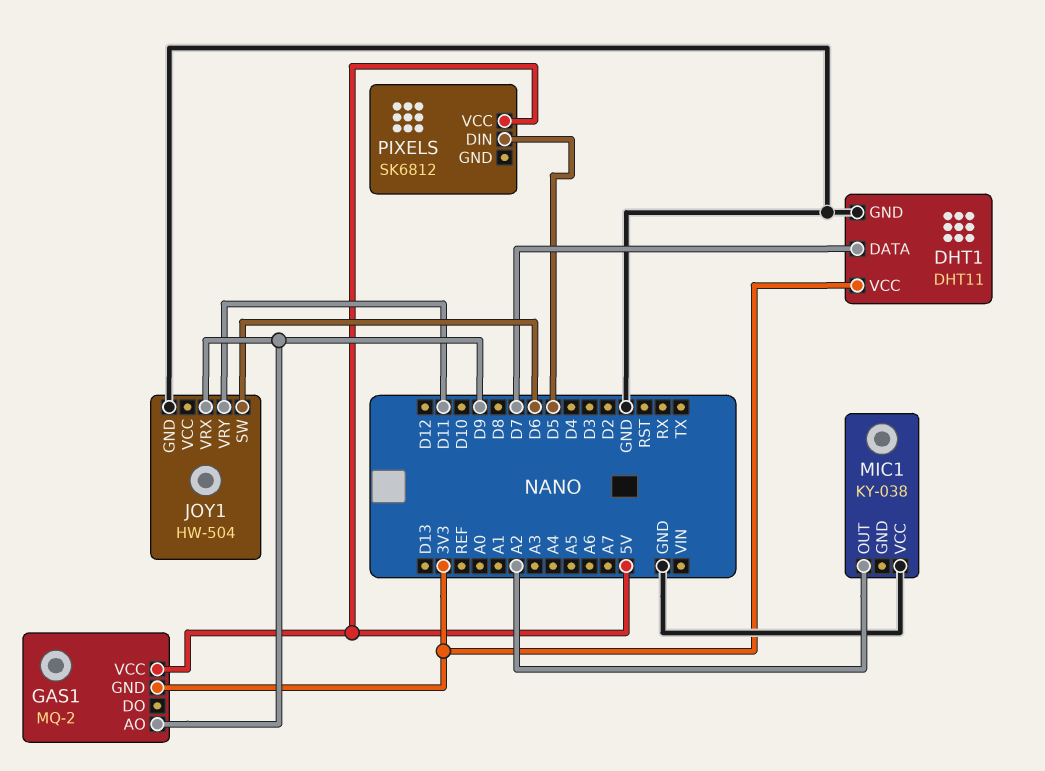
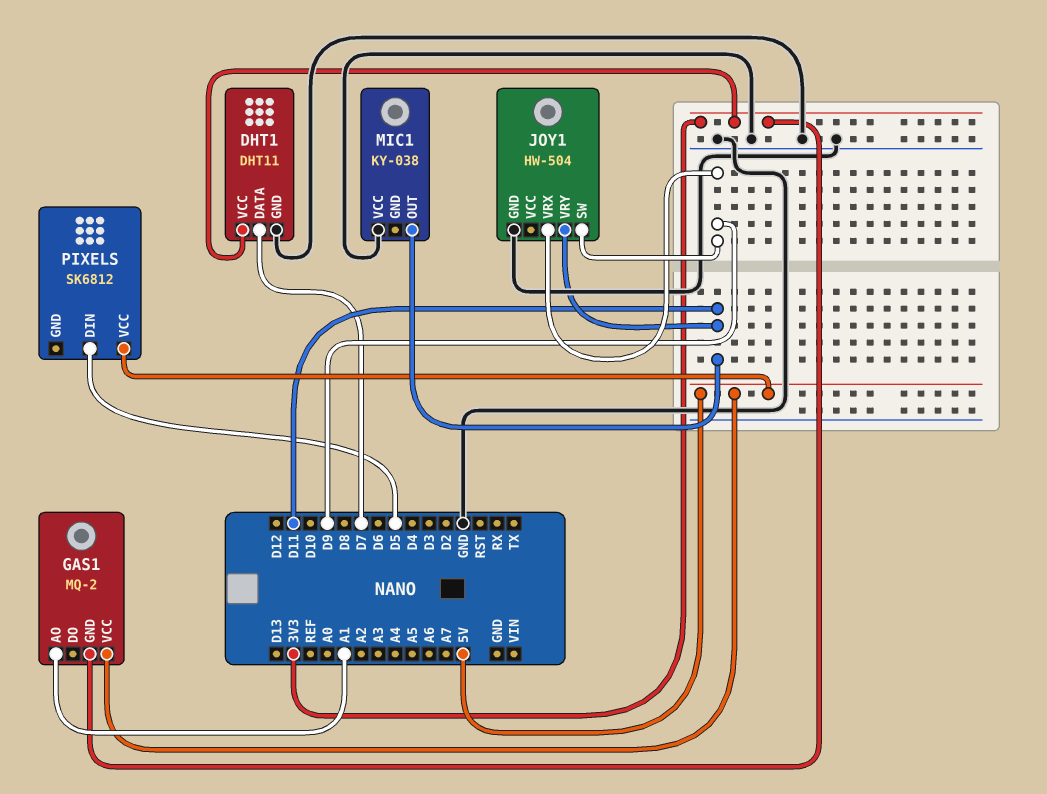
GAS1 pin AO: D9 -> A1
JOY1 pin SW: D6 -> D9
MIC1 pin OUT: A2 -> D11

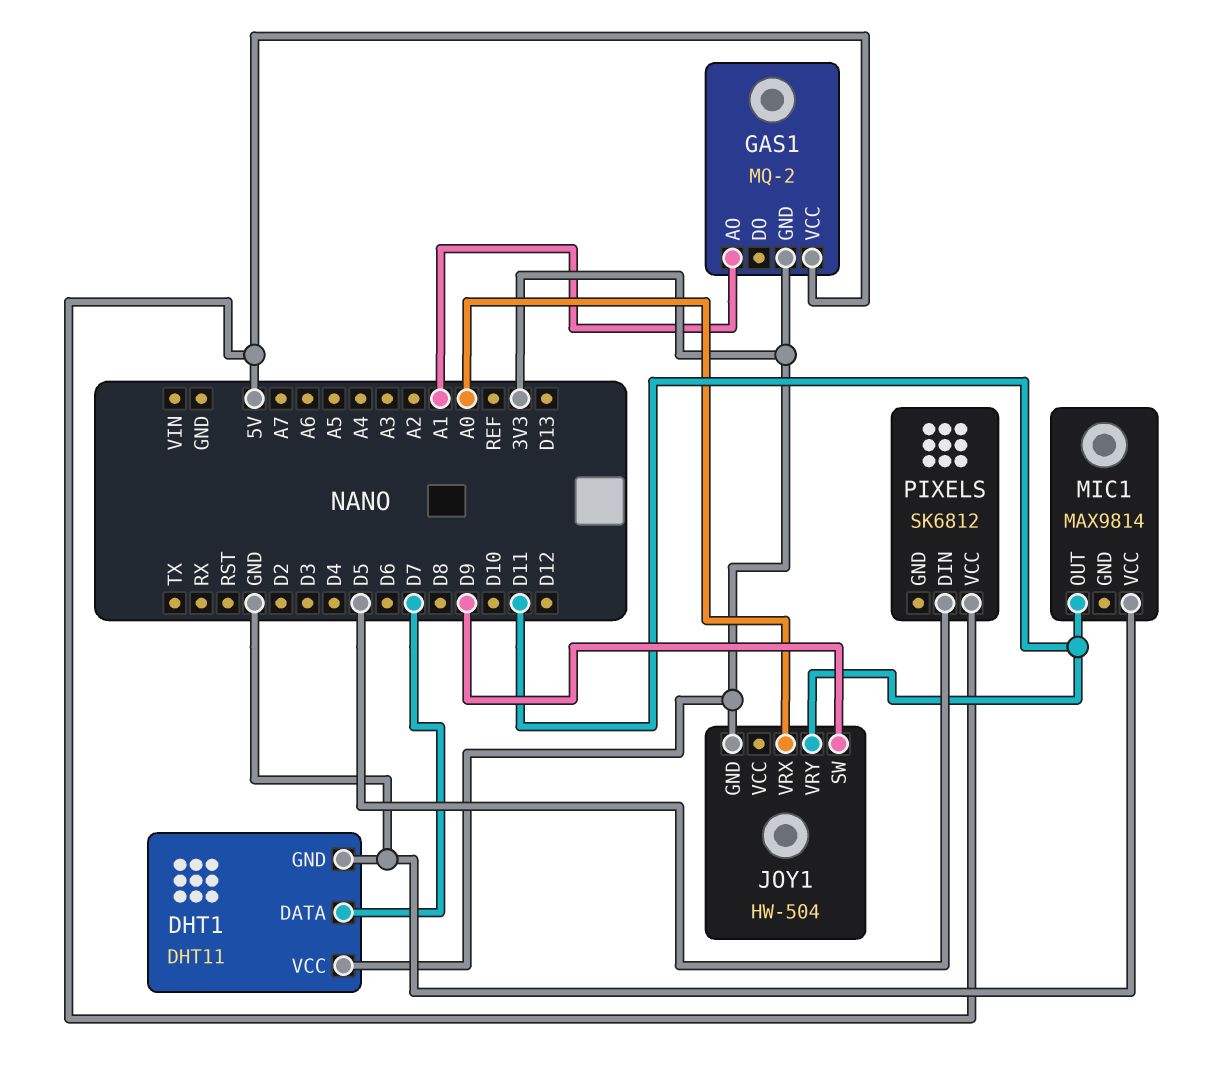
JOY1 pin GND: GND -> 3V3
JOY1 pin VRX: D9 -> A0
MIC1: KY-038 -> MAX9814

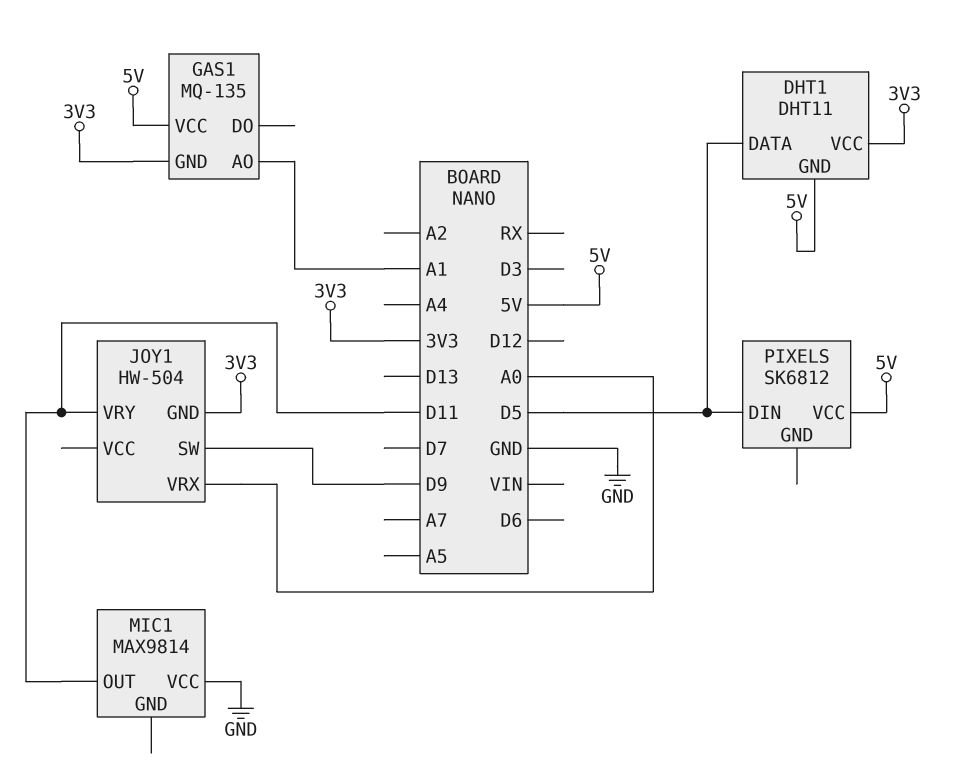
DHT1 pin DATA: D7 -> D5
DHT1 pin GND: GND -> 5V
GAS1: MQ-2 -> MQ-135

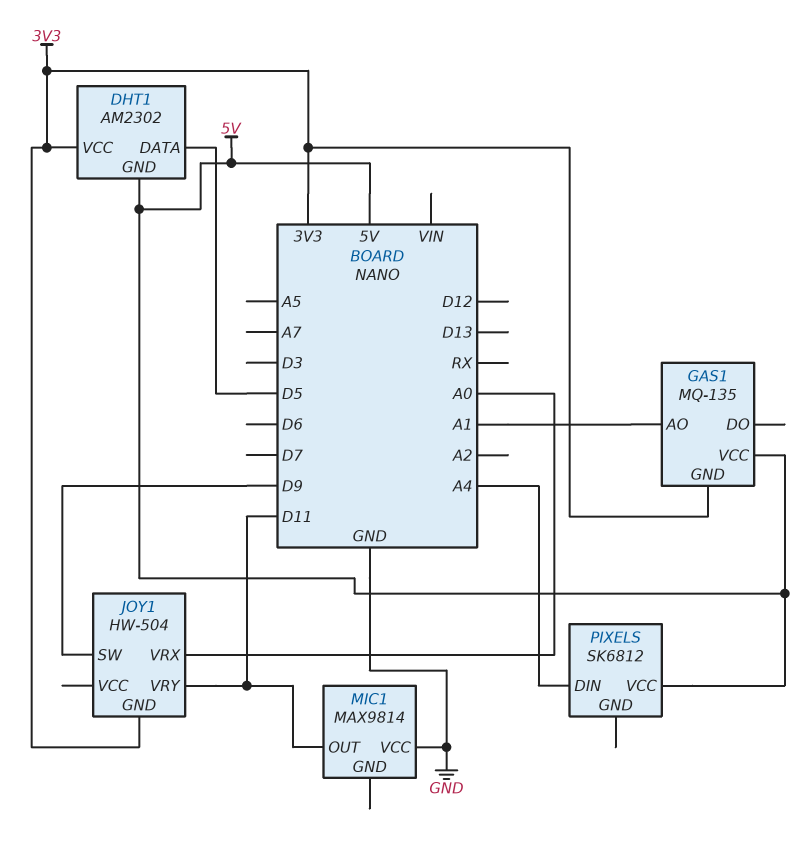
DHT1: DHT11 -> AM2302
PIXELS pin DIN: D5 -> A4

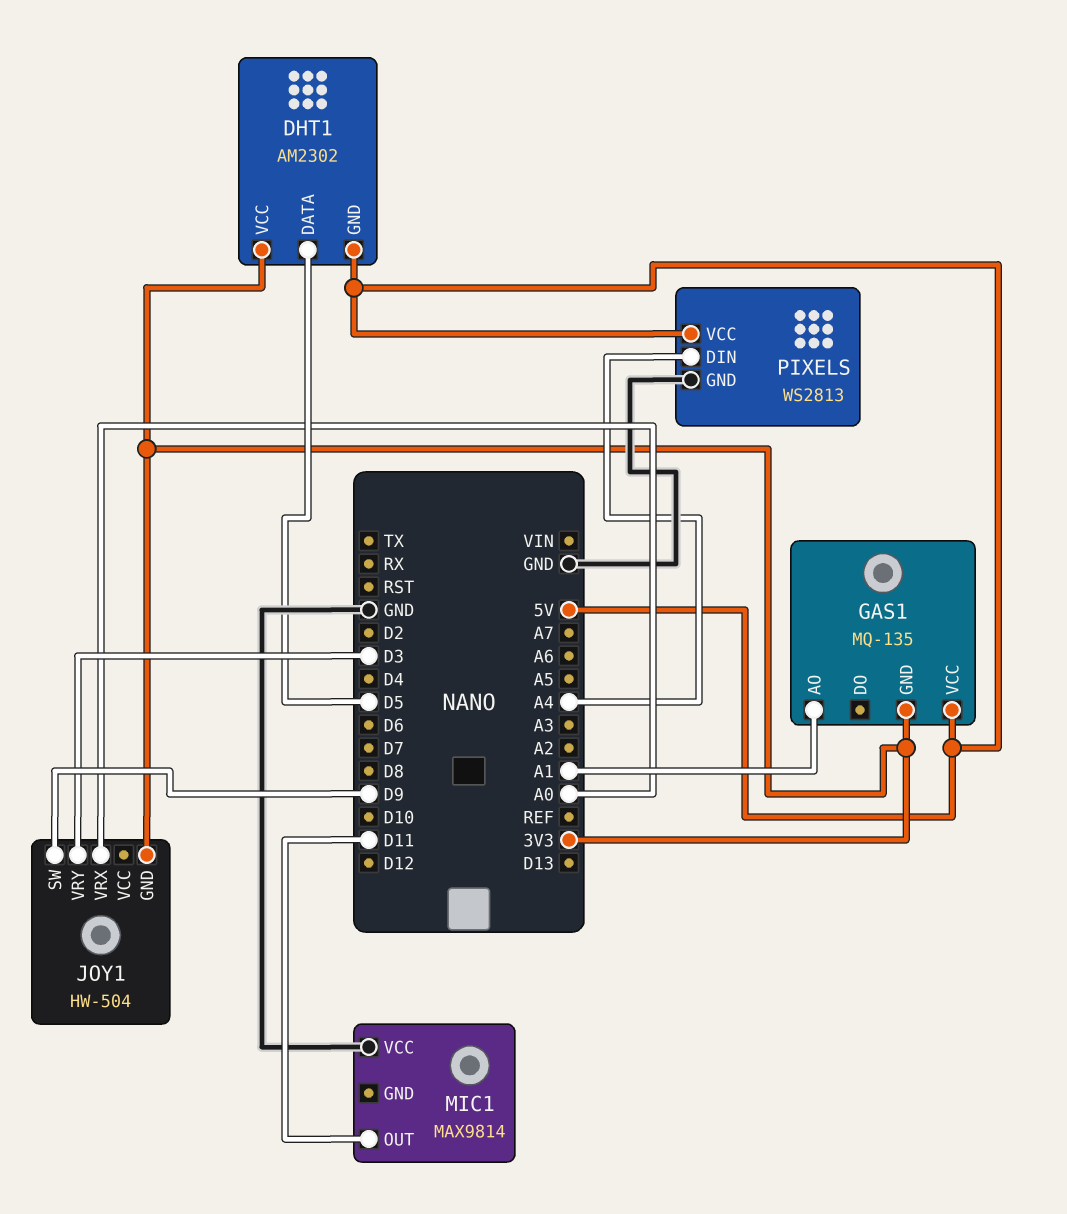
JOY1 pin VRY: D11 -> D3
PIXELS: SK6812 -> WS2813
PIXELS pin GND: none -> GND

